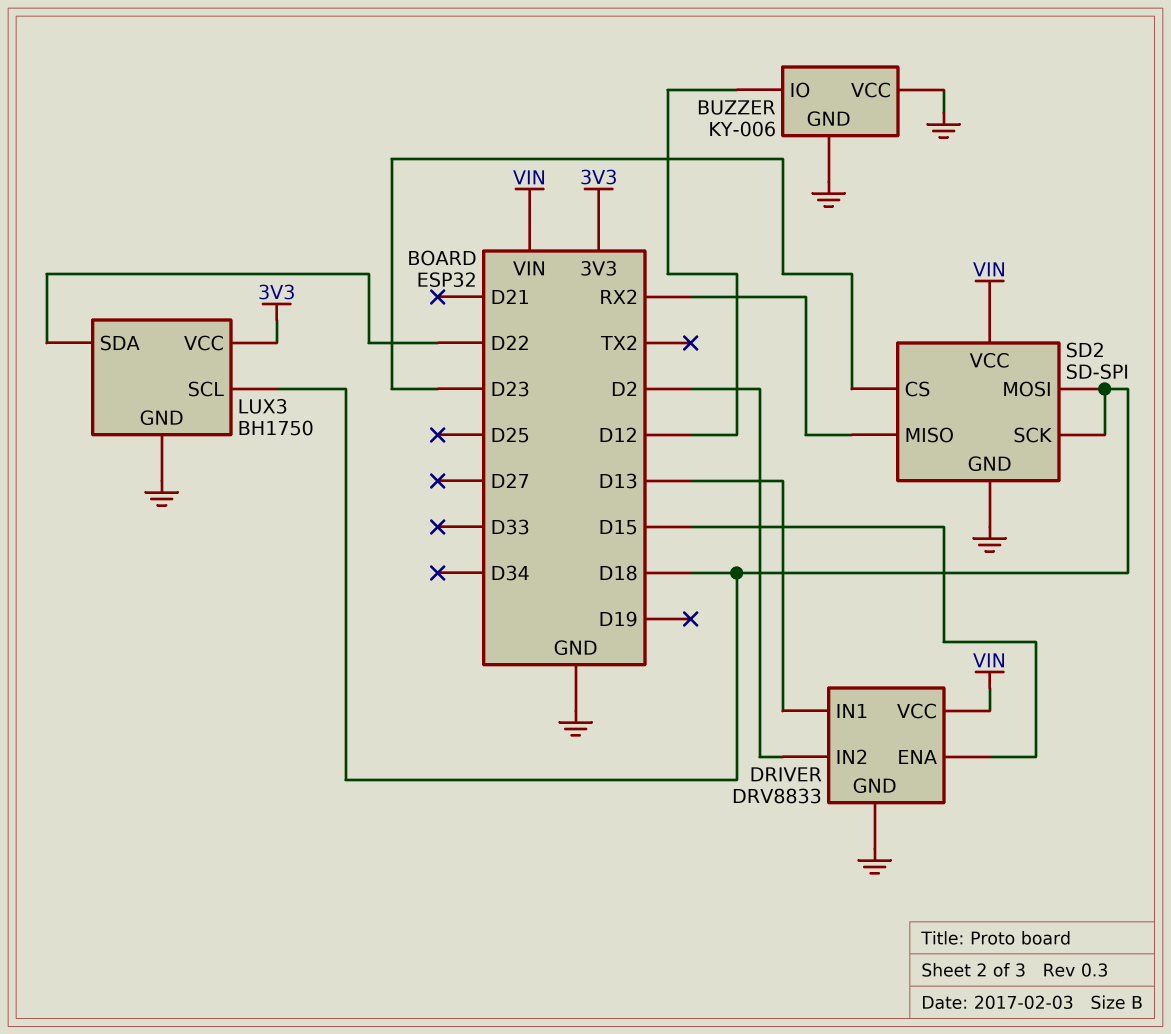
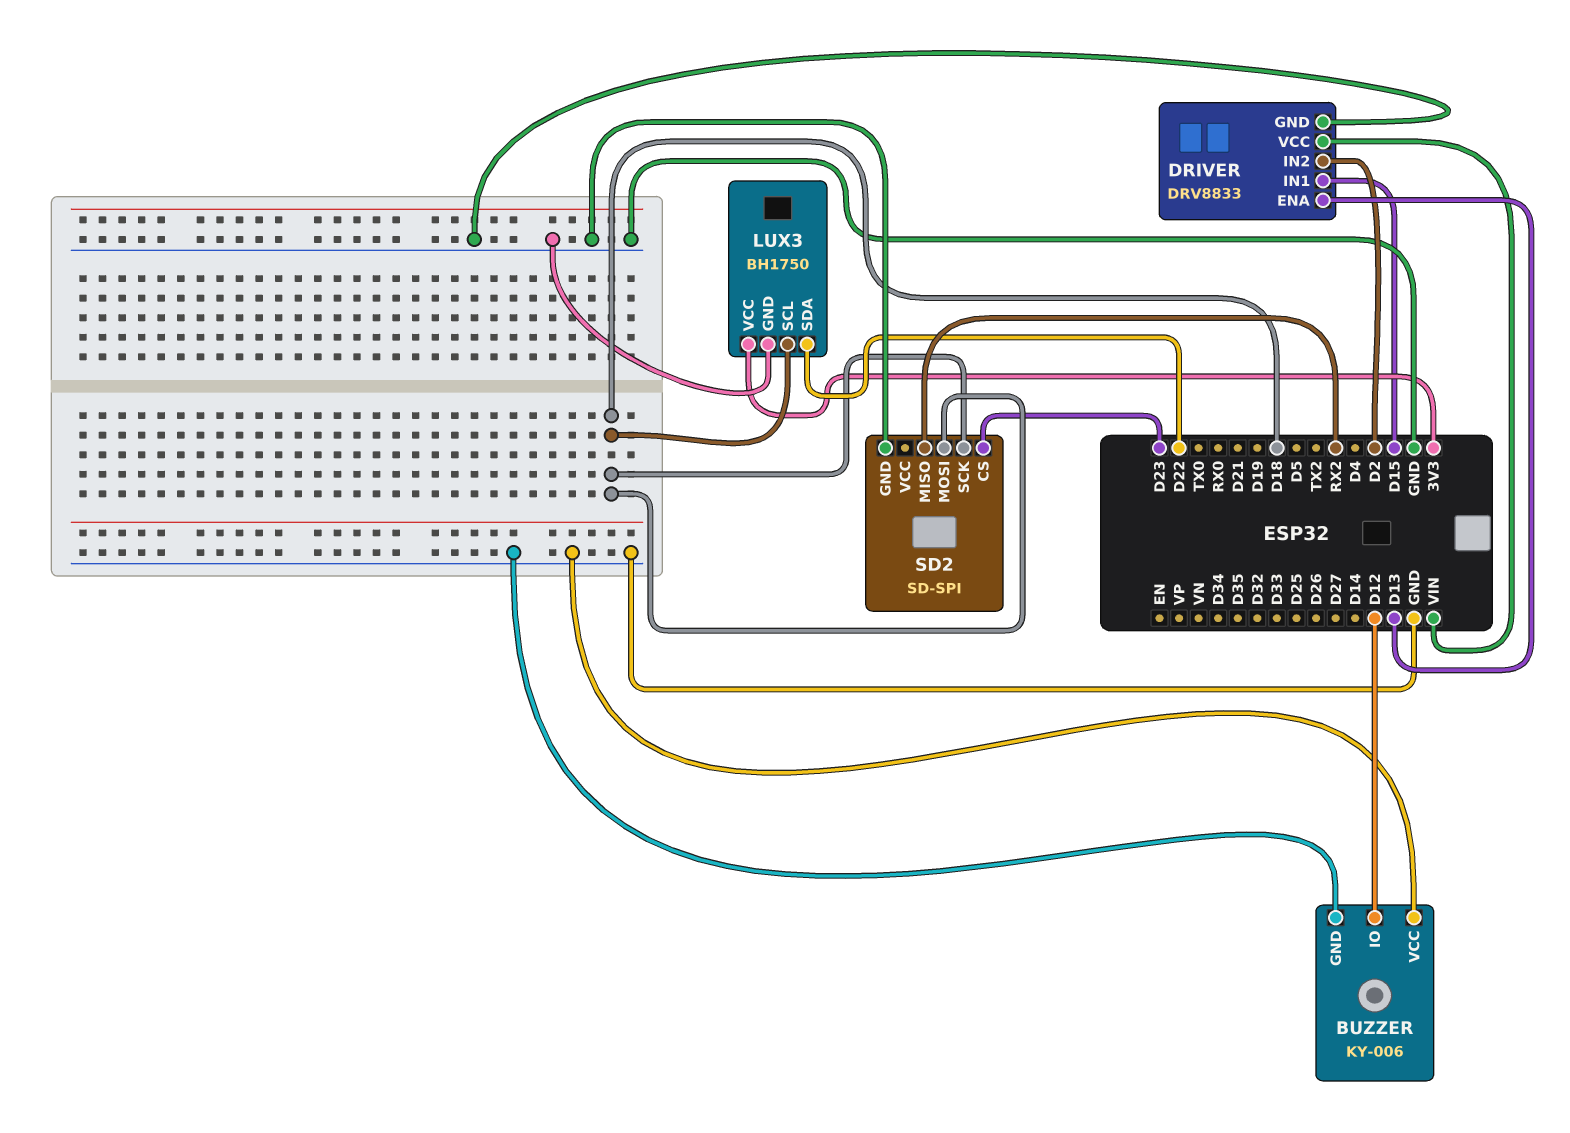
DRIVER pin ENA: D15 -> D13
DRIVER pin IN1: D13 -> D15
SD2 pin VCC: VIN -> none

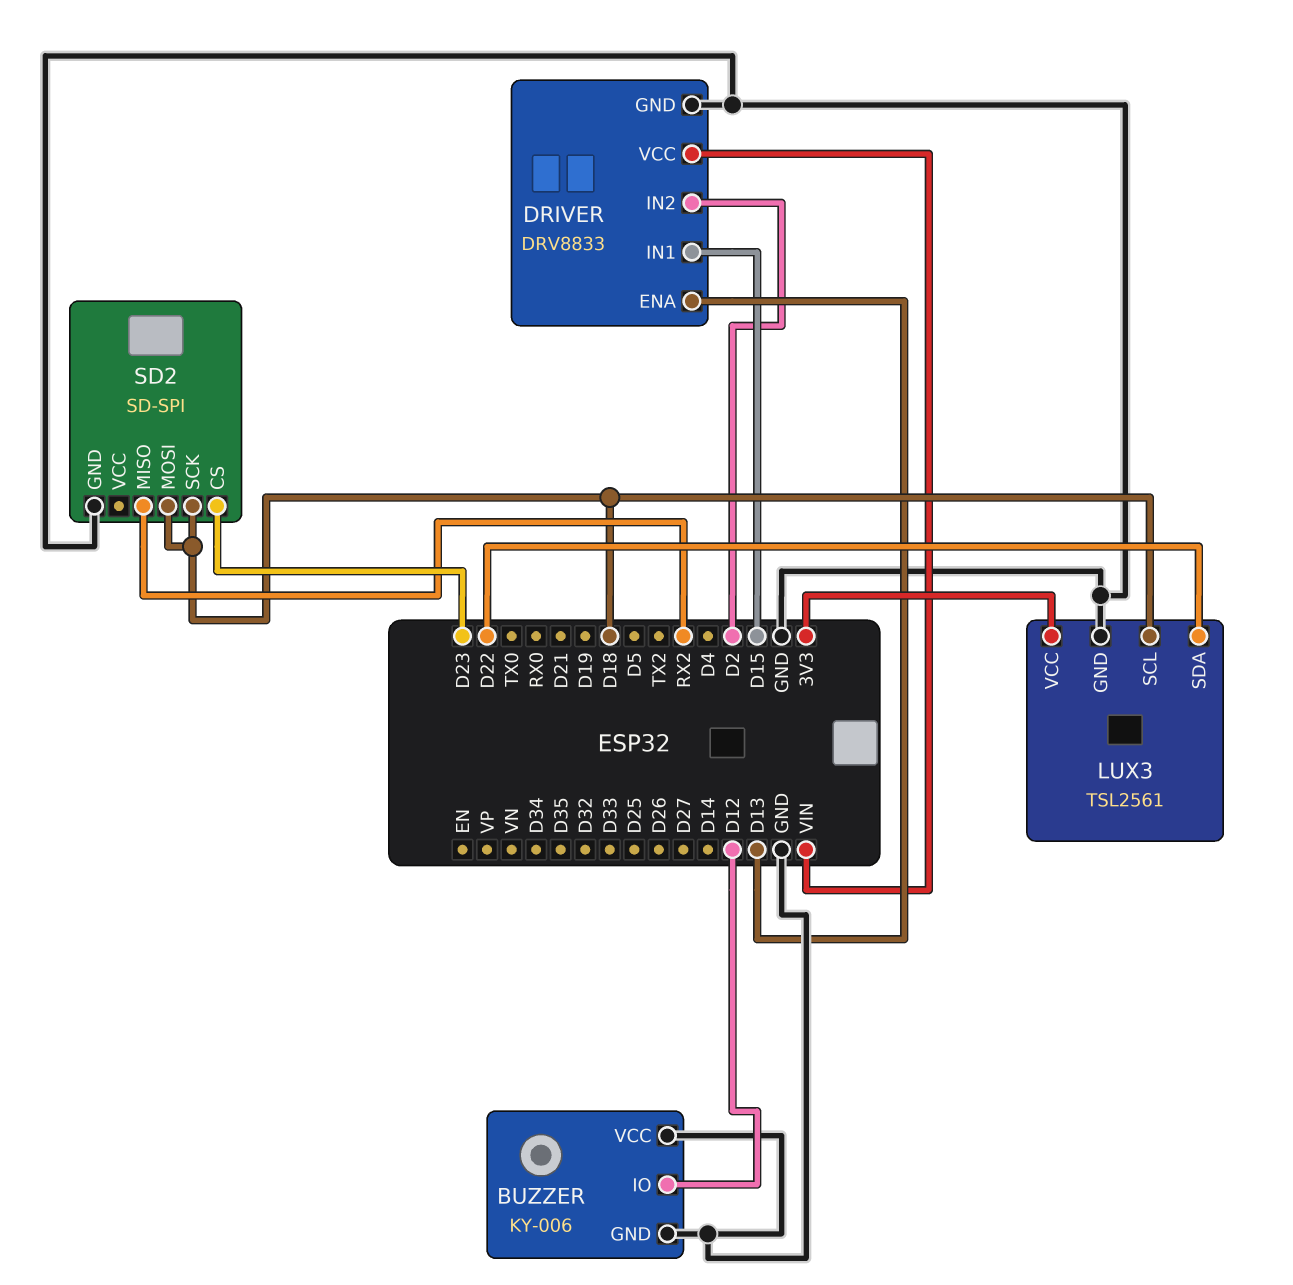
LUX3: BH1750 -> TSL2561

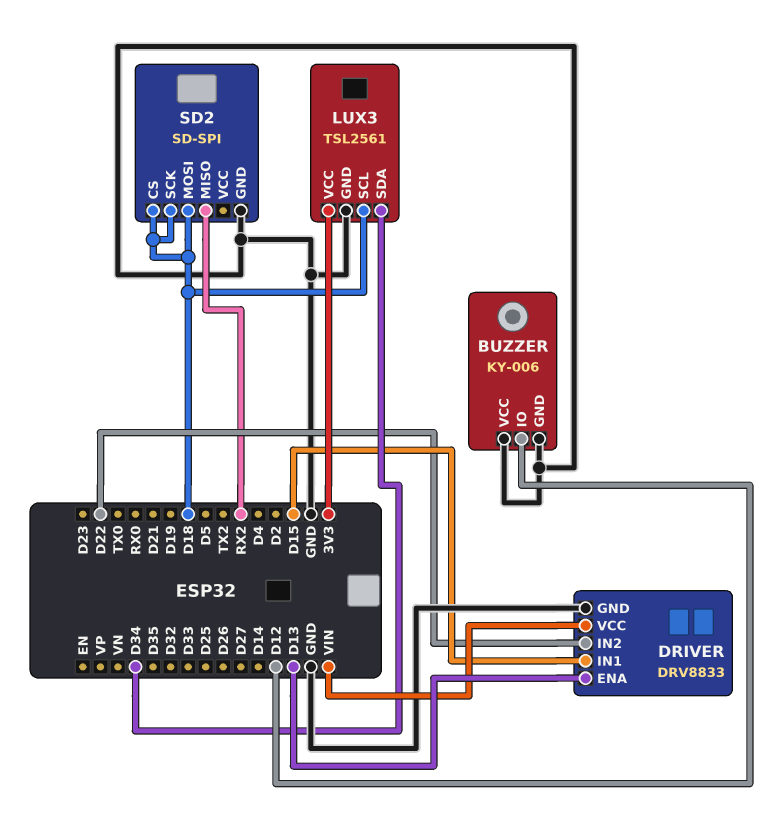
DRIVER pin IN2: D2 -> D22
LUX3 pin SDA: D22 -> D34
SD2 pin CS: D23 -> D18

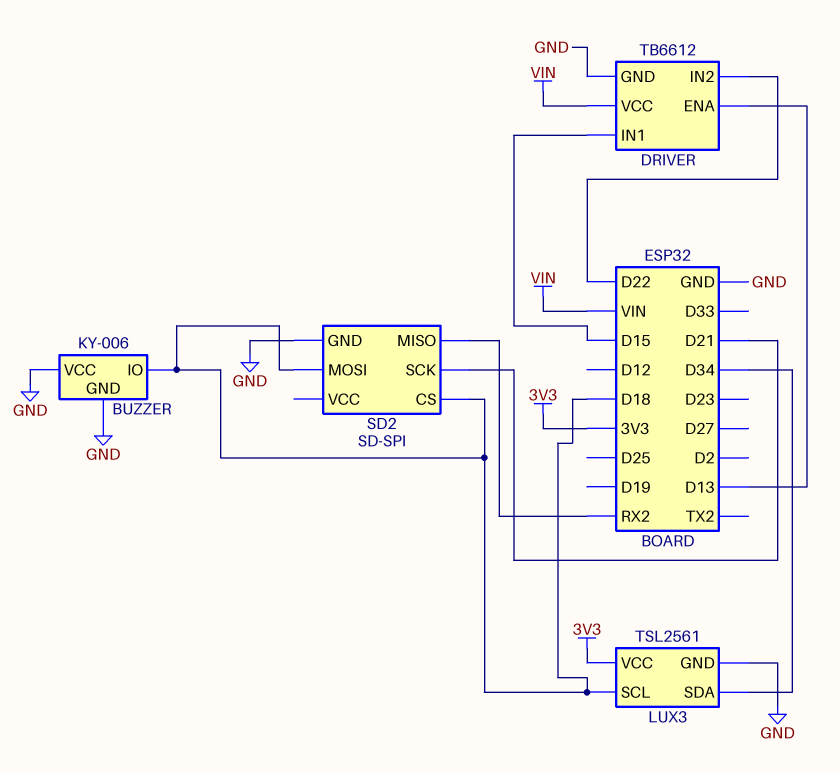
BUZZER pin IO: D12 -> D18
DRIVER: DRV8833 -> TB6612
SD2 pin SCK: D18 -> D21

